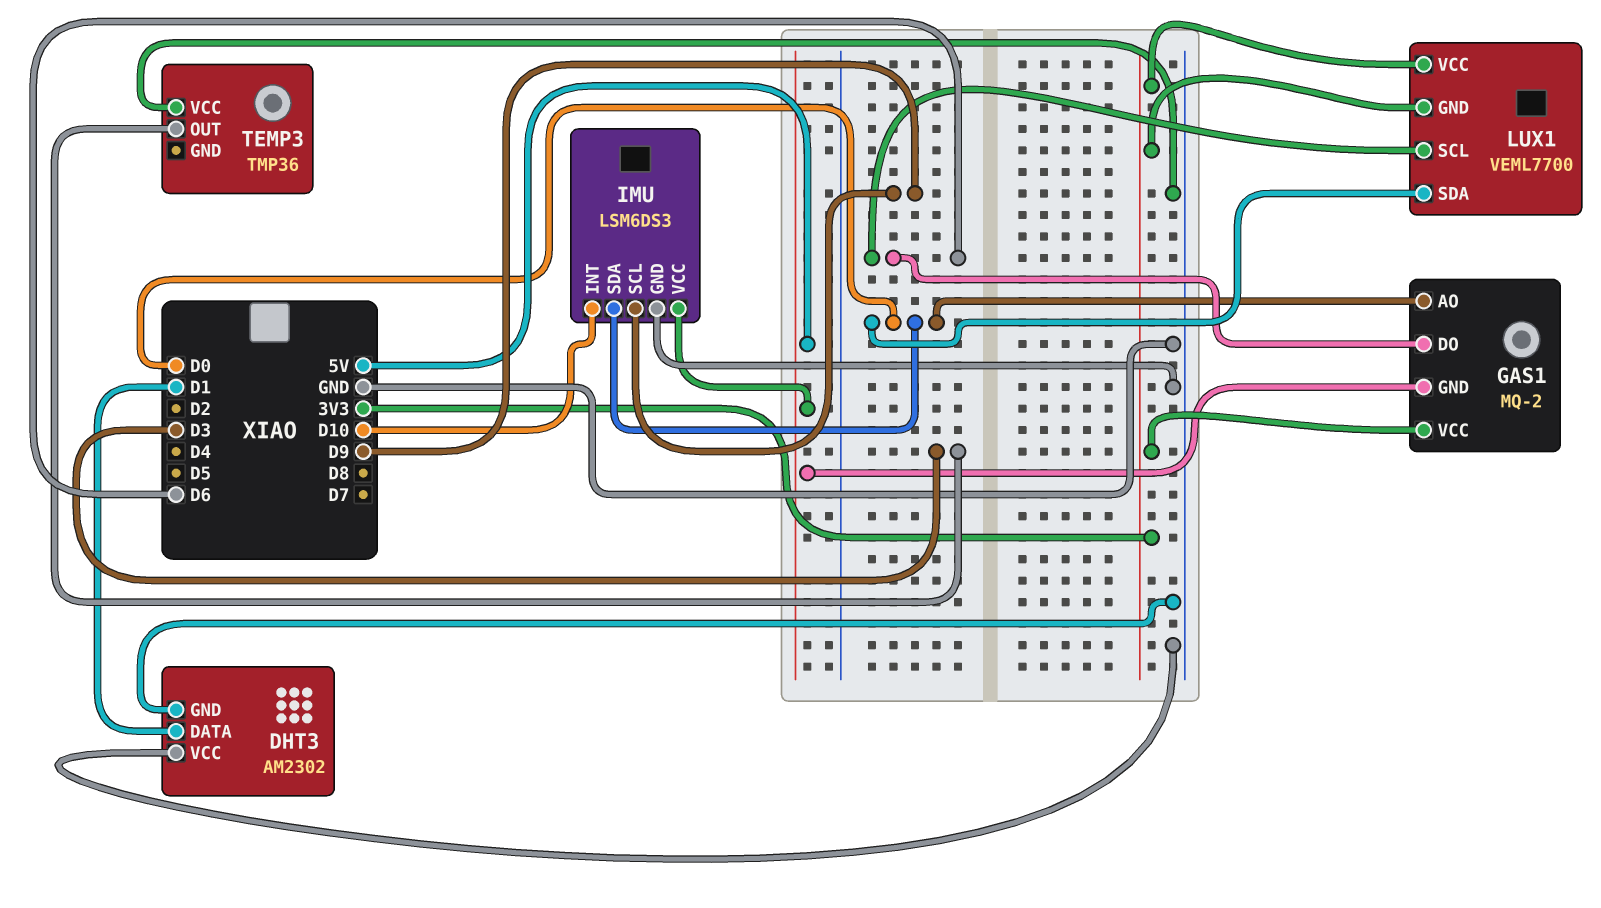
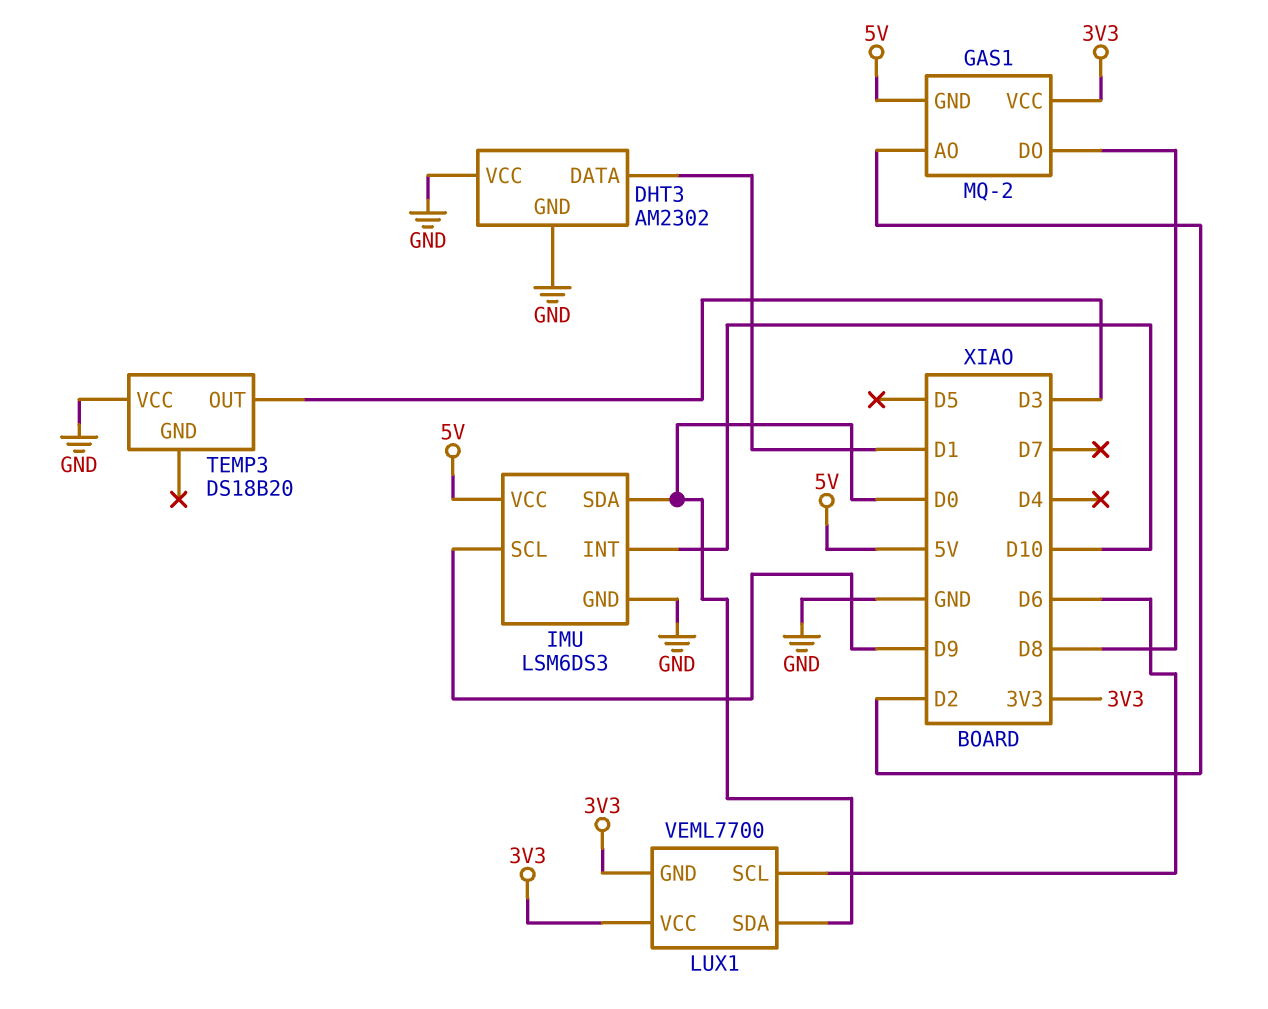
GAS1 pin AO: D0 -> D2
GAS1 pin DO: D6 -> D8
TEMP3: TMP36 -> DS18B20

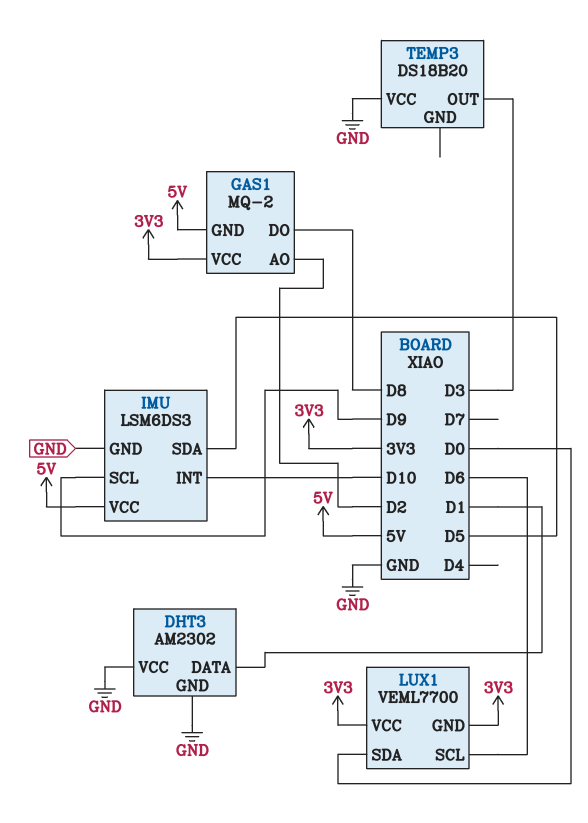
IMU pin SDA: D0 -> D5

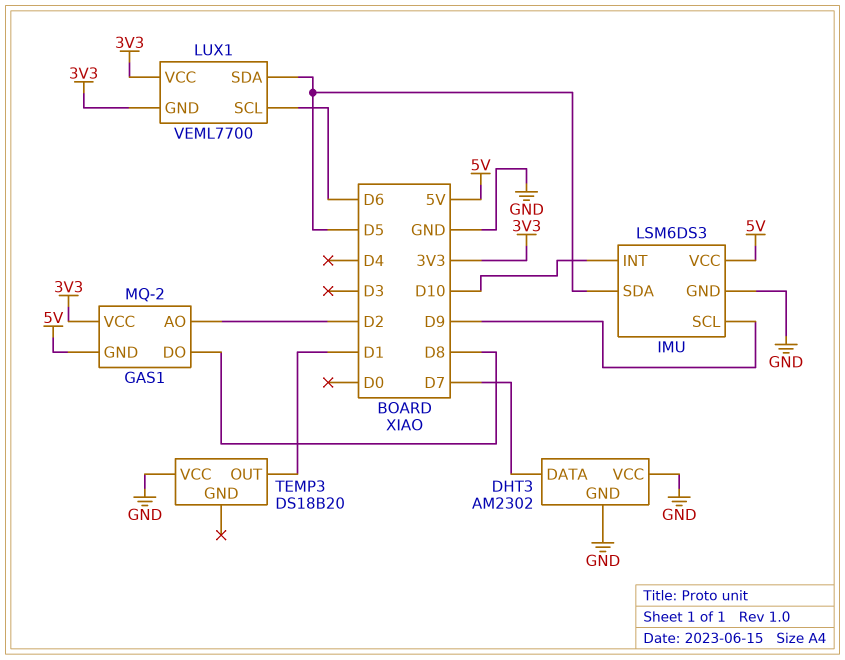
DHT3 pin DATA: D1 -> D7
LUX1 pin SDA: D0 -> D5
TEMP3 pin OUT: D3 -> D1

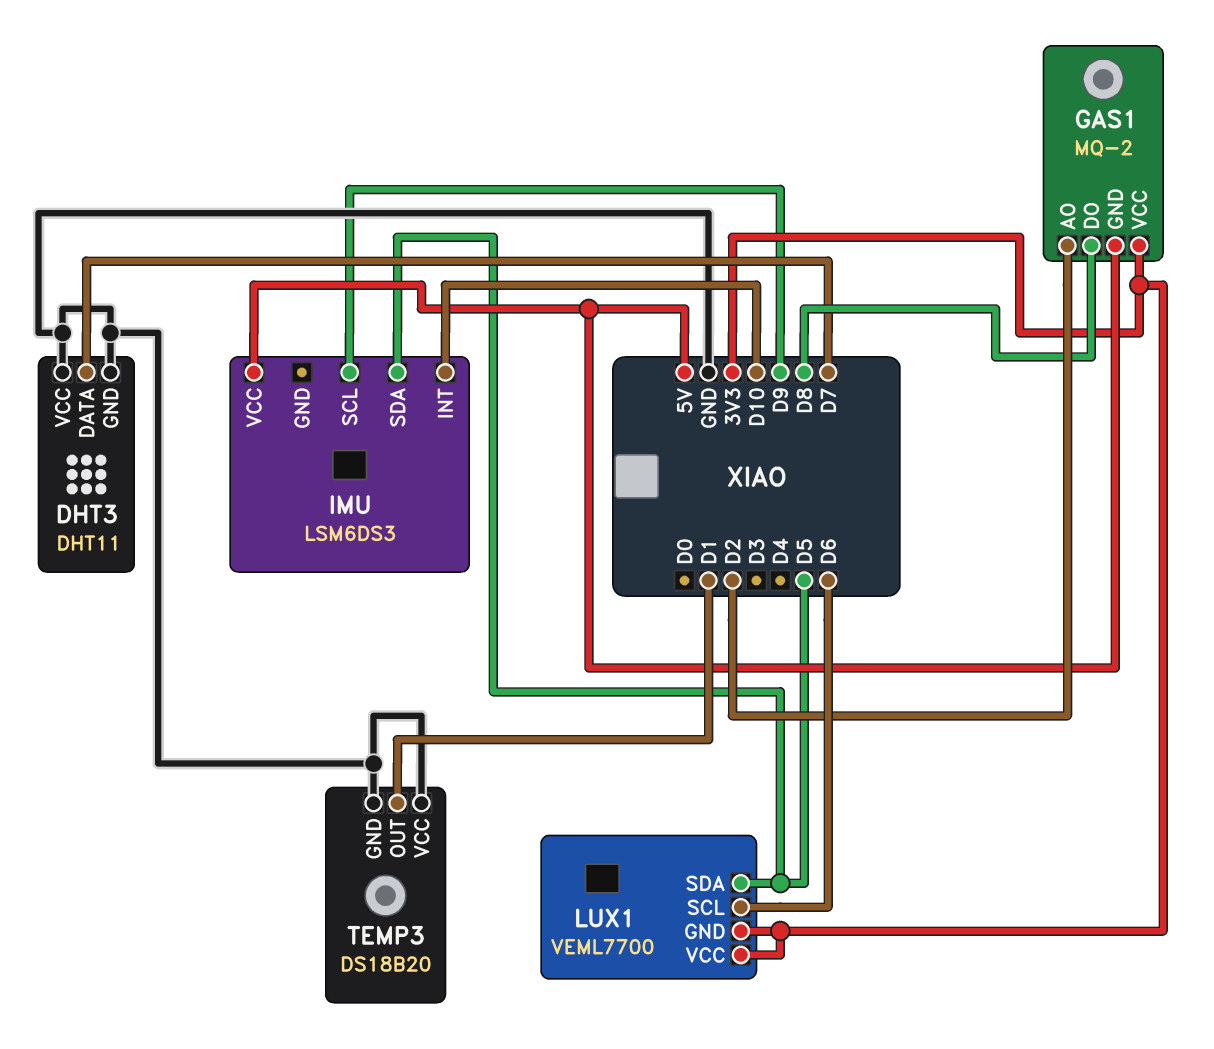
DHT3: AM2302 -> DHT11
IMU pin GND: GND -> none
TEMP3 pin GND: none -> GND

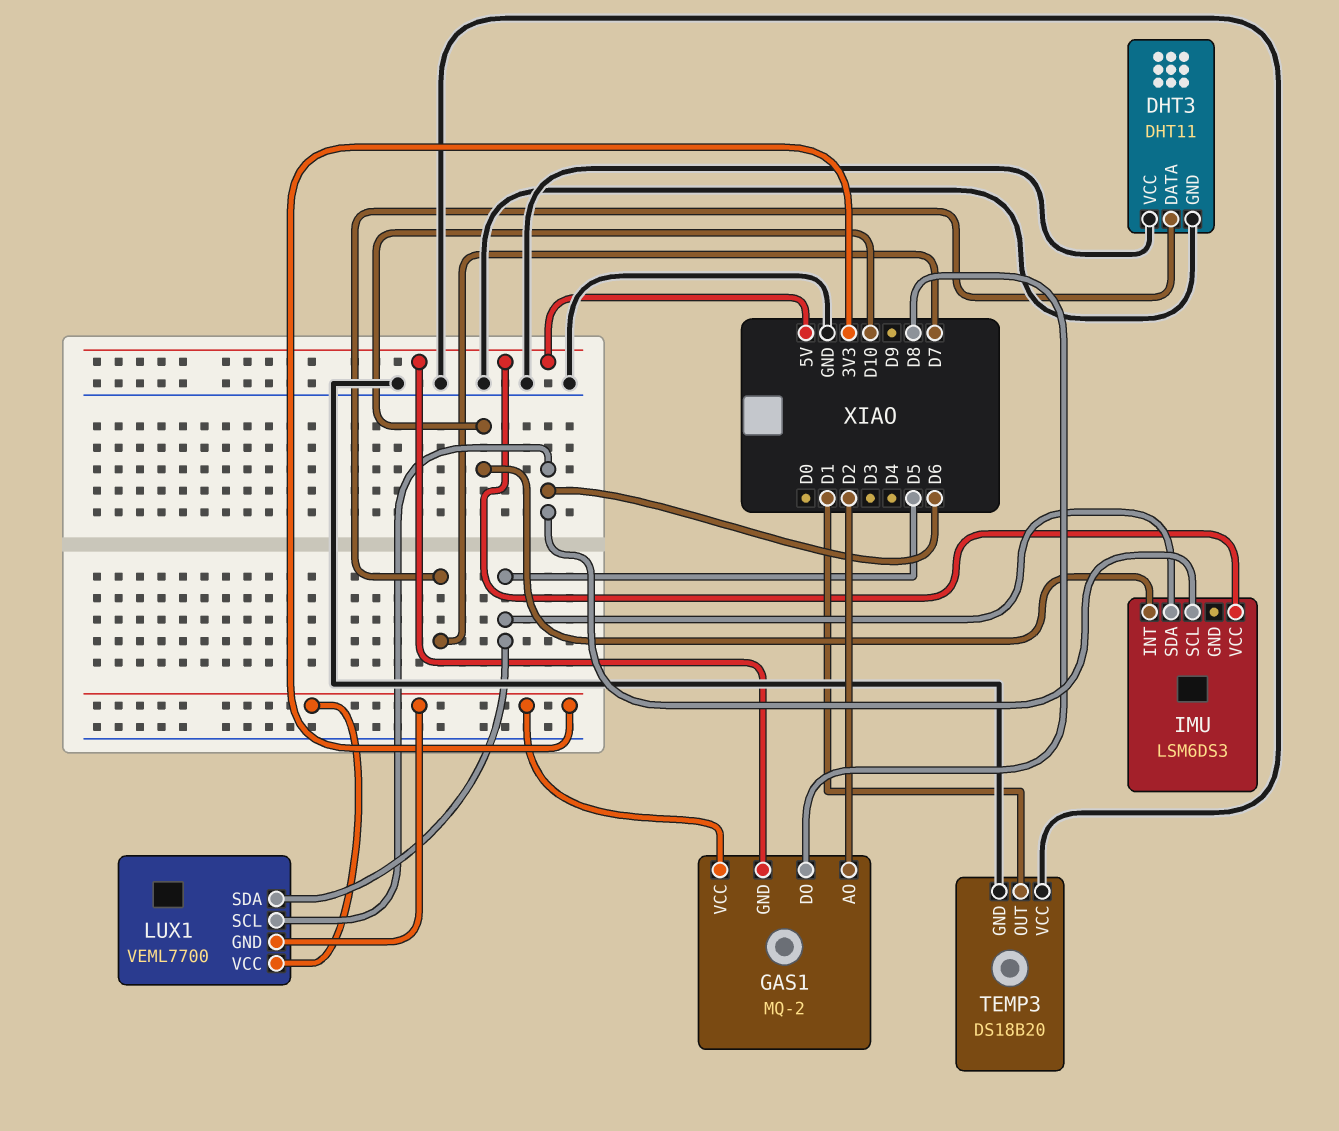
IMU pin SCL: D9 -> D6

